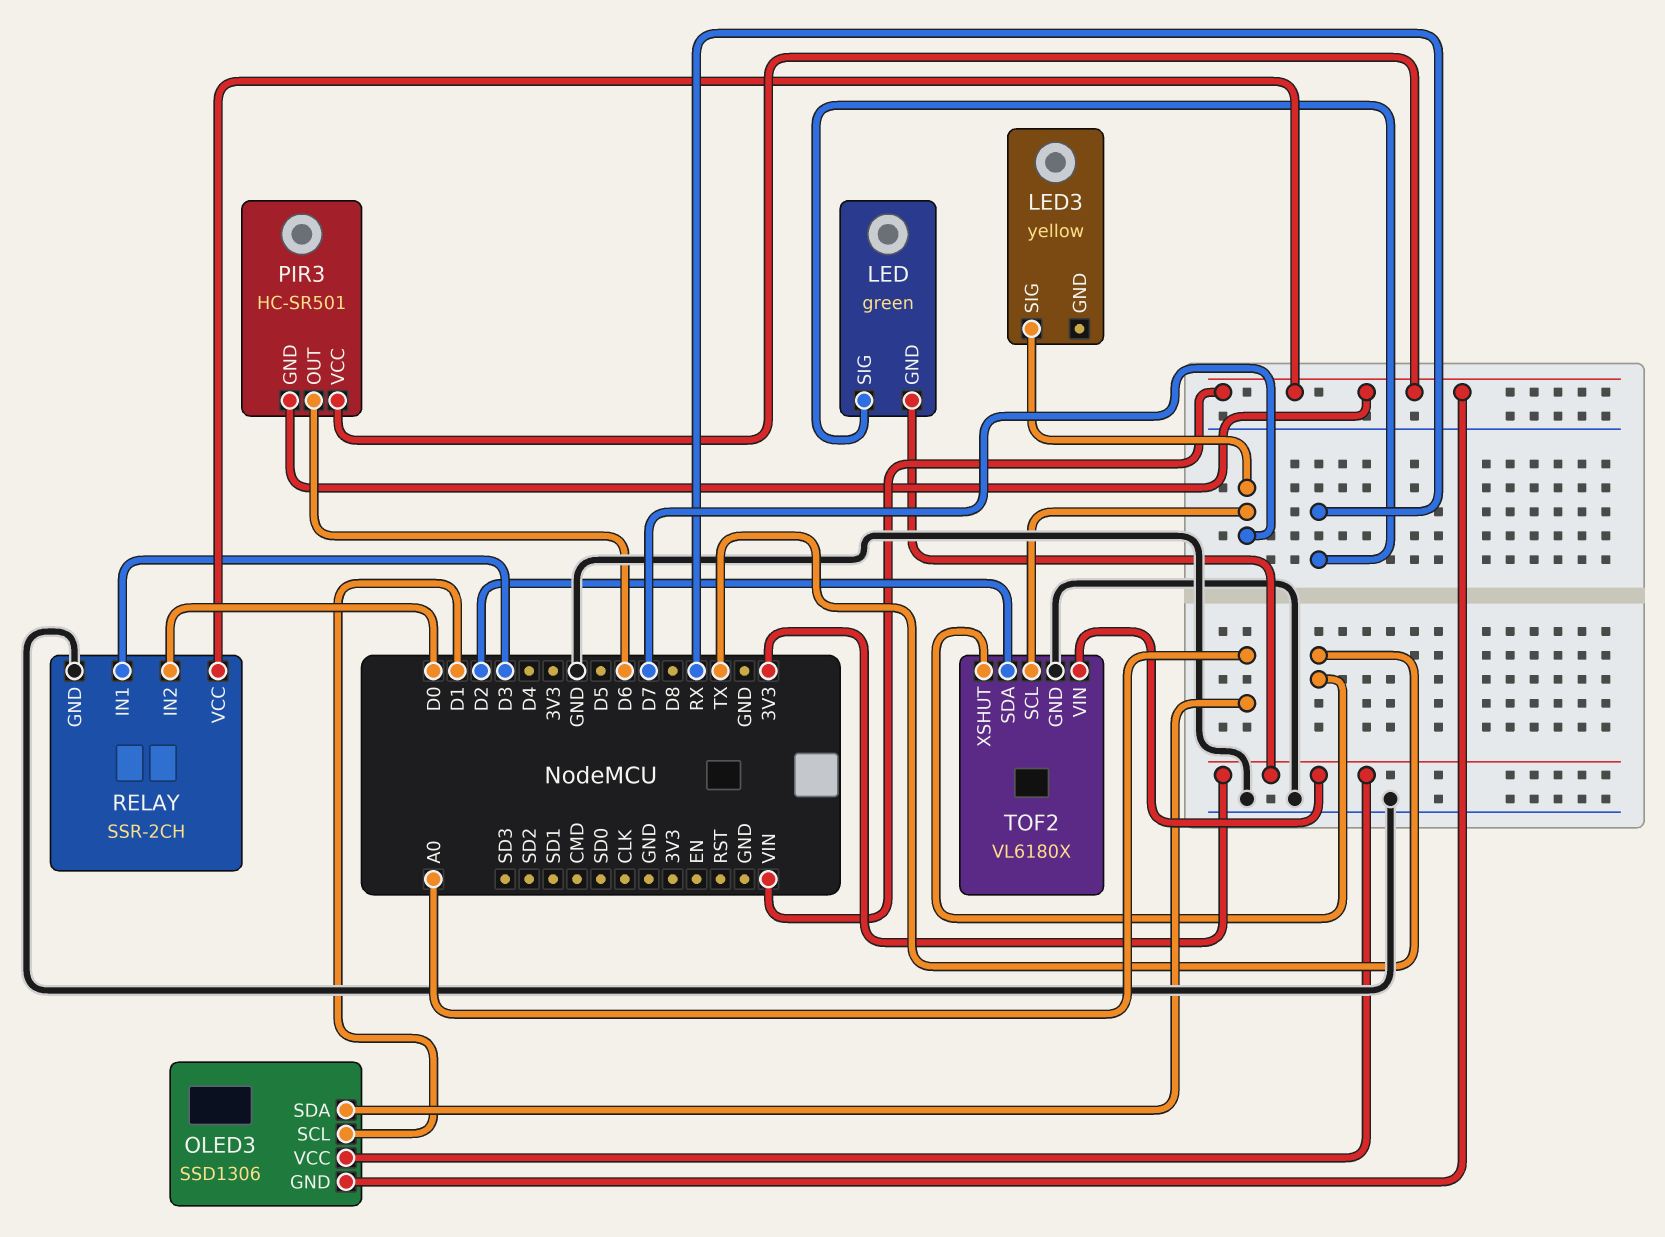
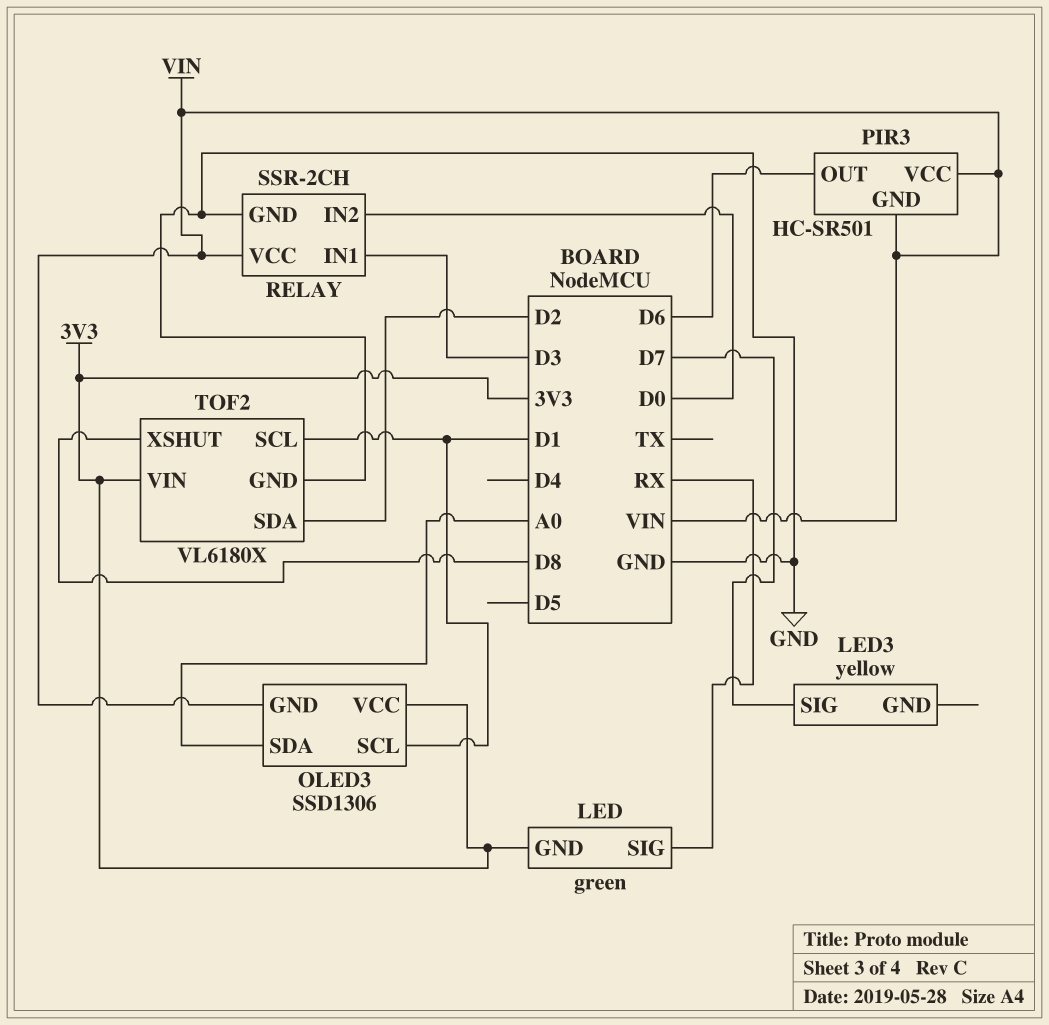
TOF2 pin SCL: D7 -> D1
TOF2 pin XSHUT: TX -> D8

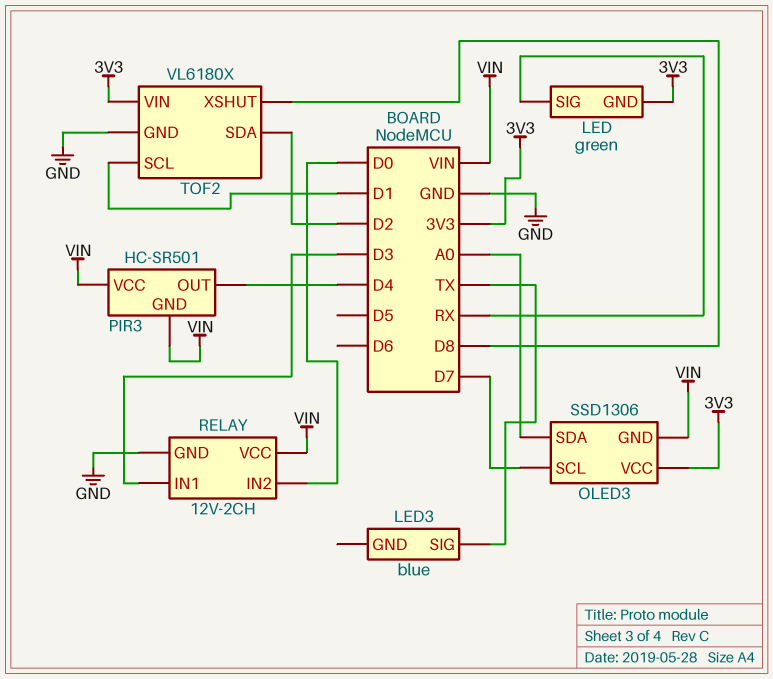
LED3: yellow -> blue
LED3 pin SIG: D7 -> TX
OLED3 pin SCL: D1 -> D7
PIR3 pin OUT: D6 -> D4
RELAY: SSR-2CH -> 12V-2CH

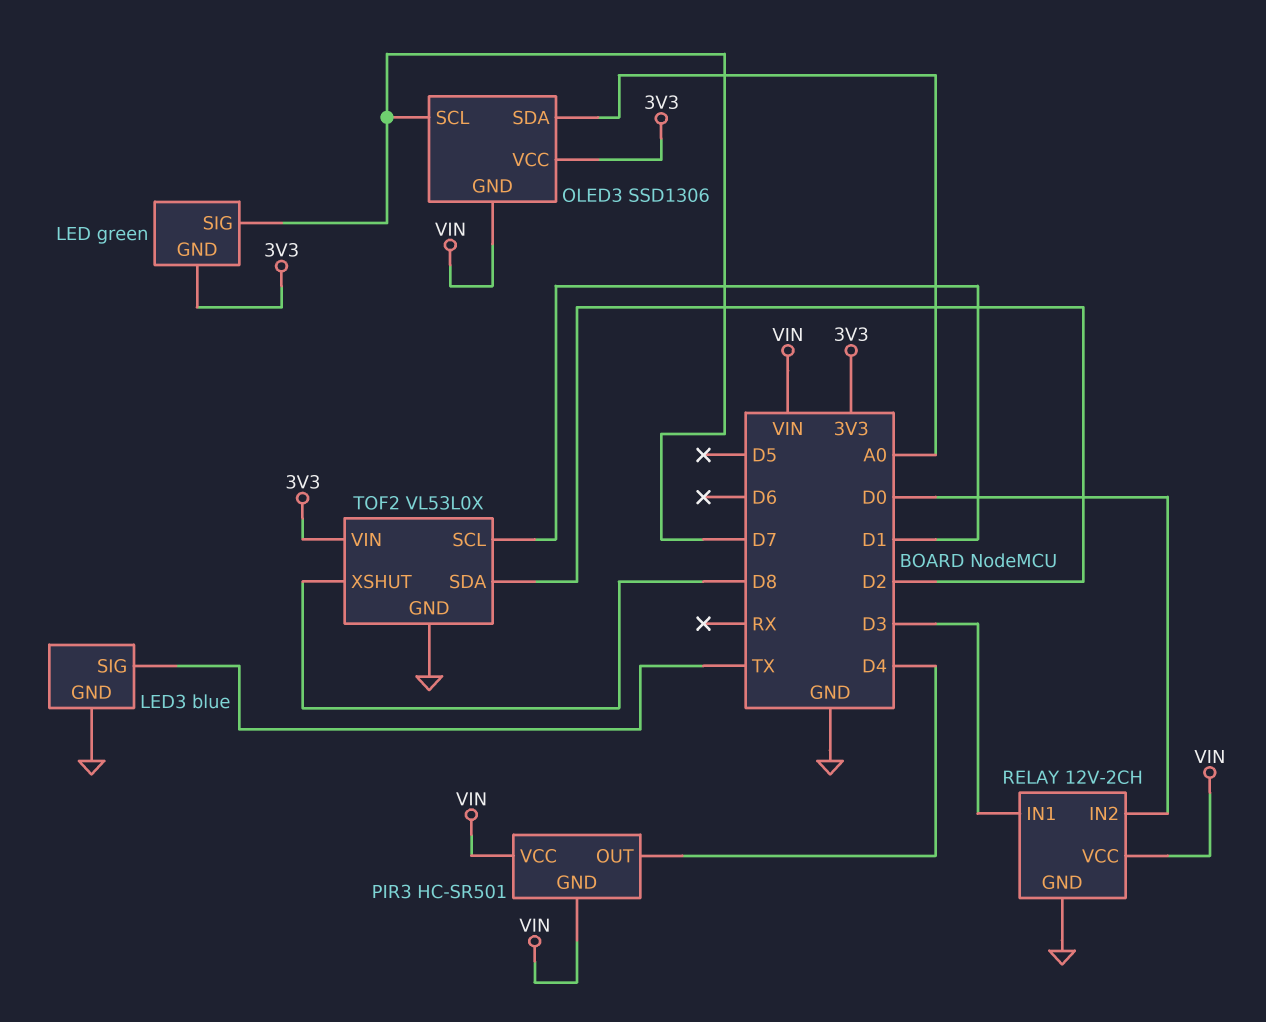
LED pin SIG: RX -> D7
LED3 pin GND: none -> GND
TOF2: VL6180X -> VL53L0X

